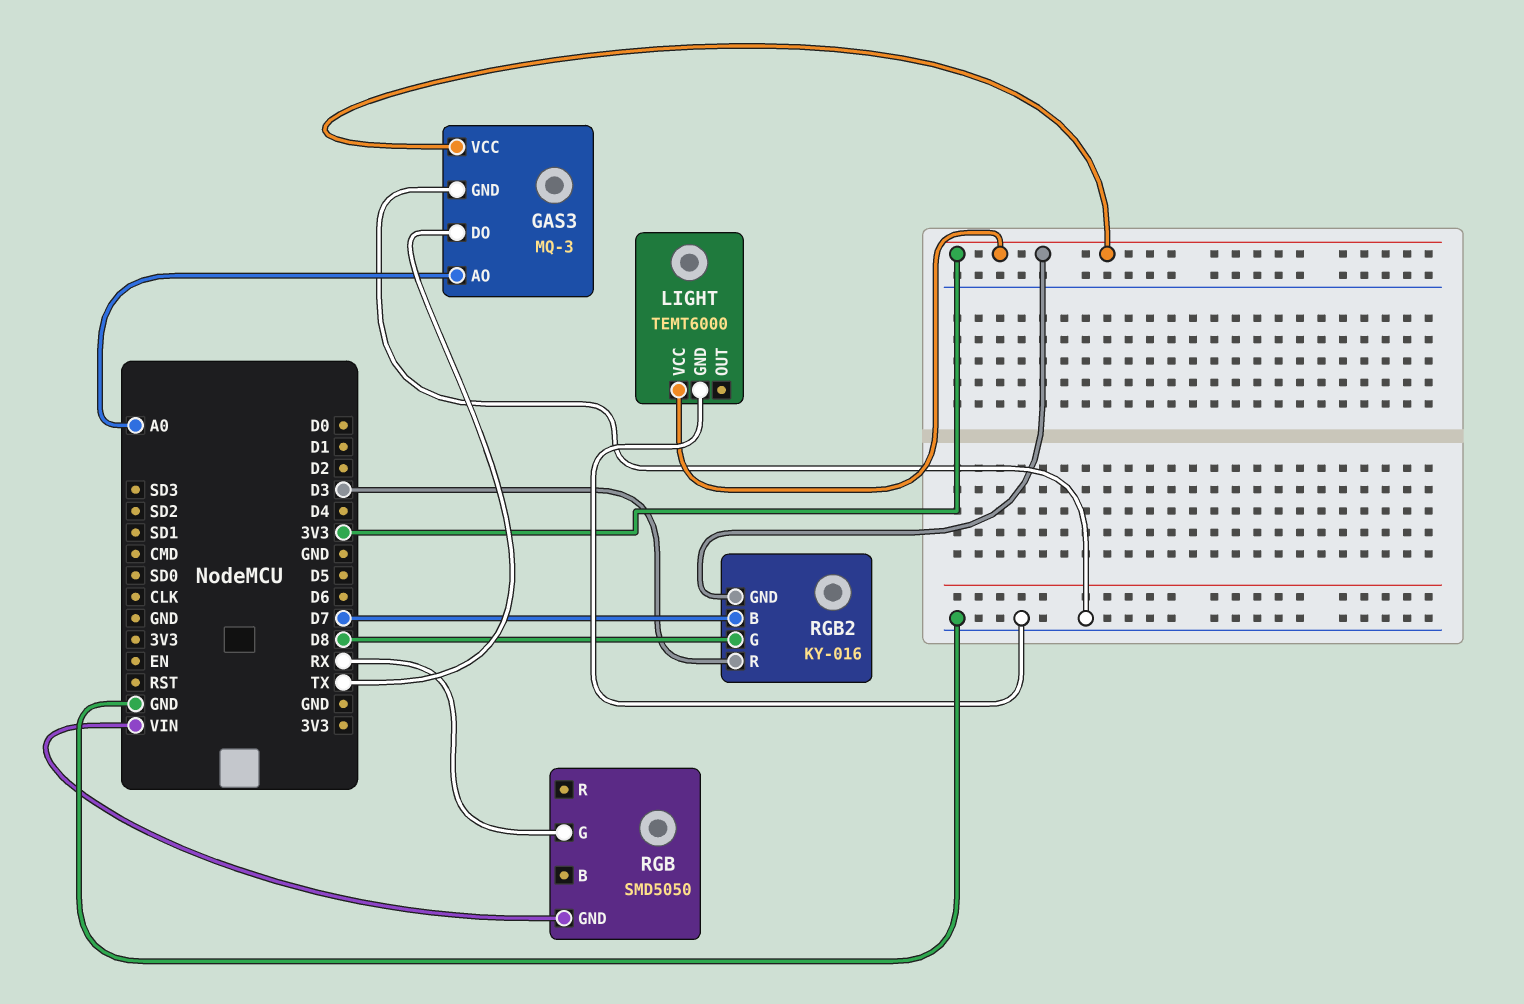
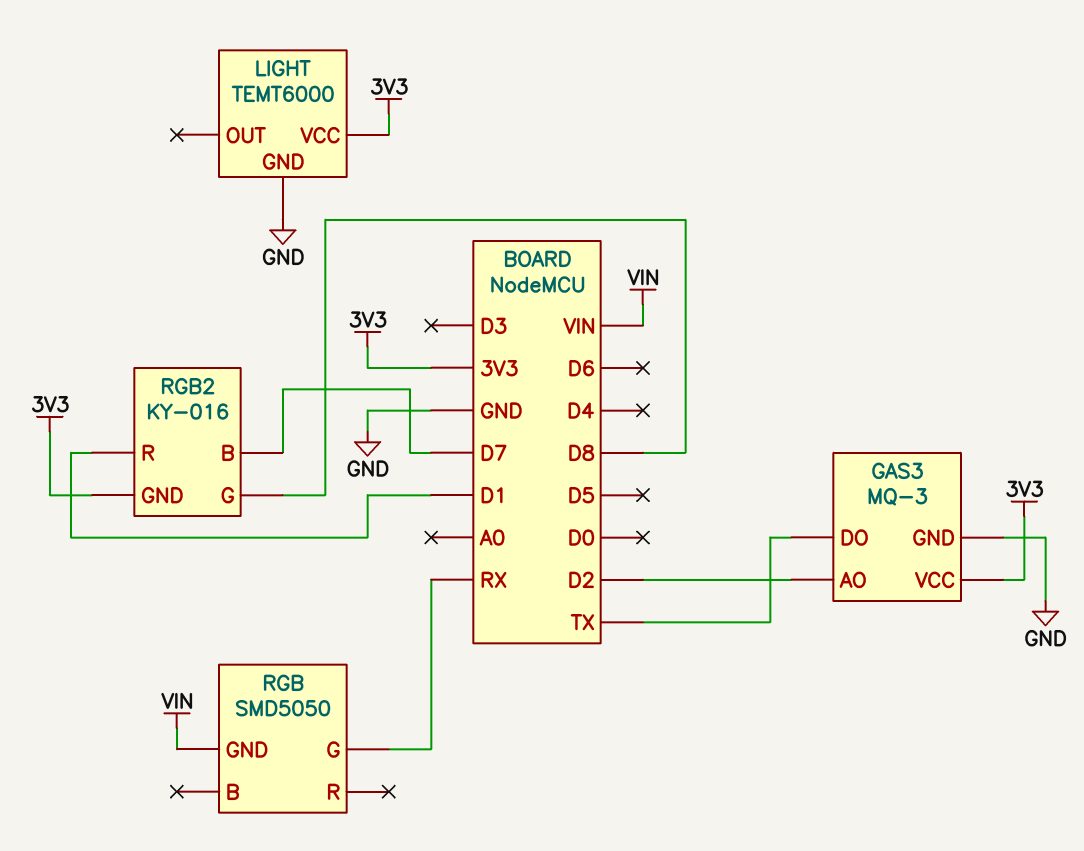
GAS3 pin AO: A0 -> D2
RGB2 pin R: D3 -> D1

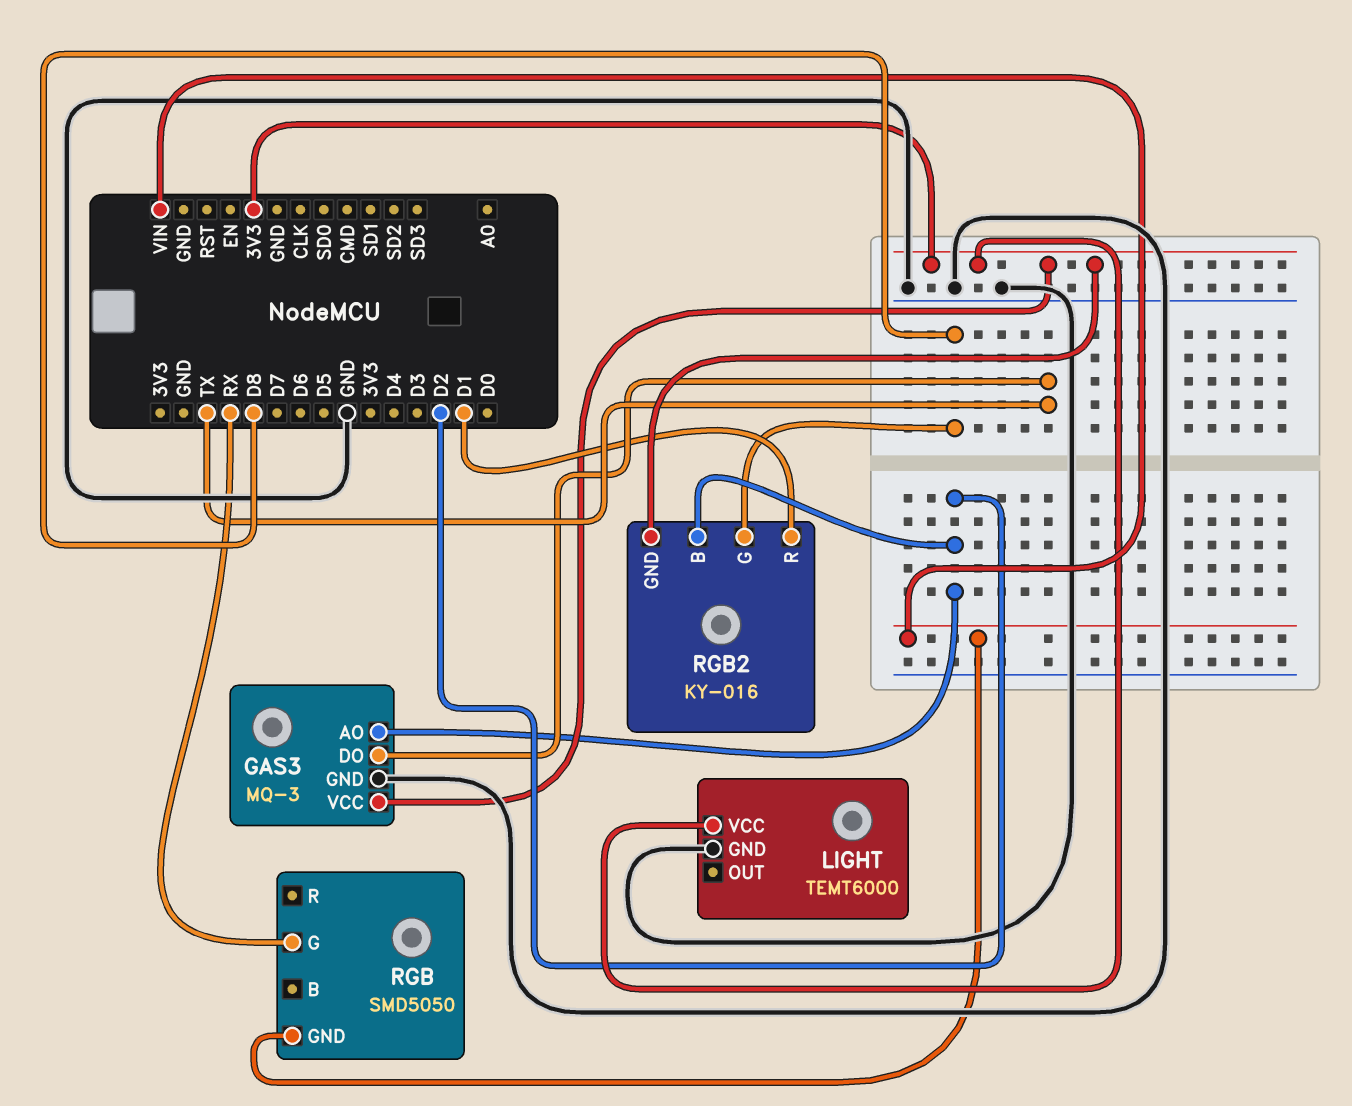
RGB2 pin B: D7 -> D2

